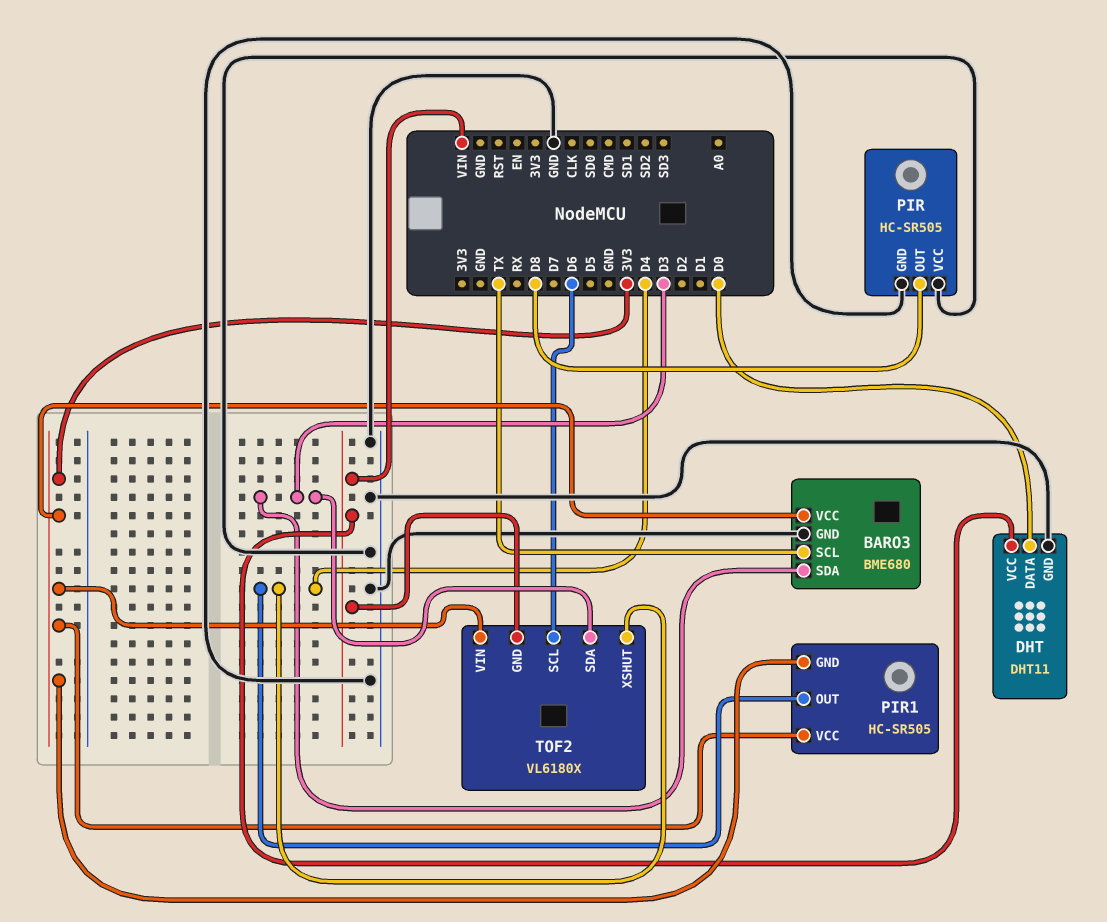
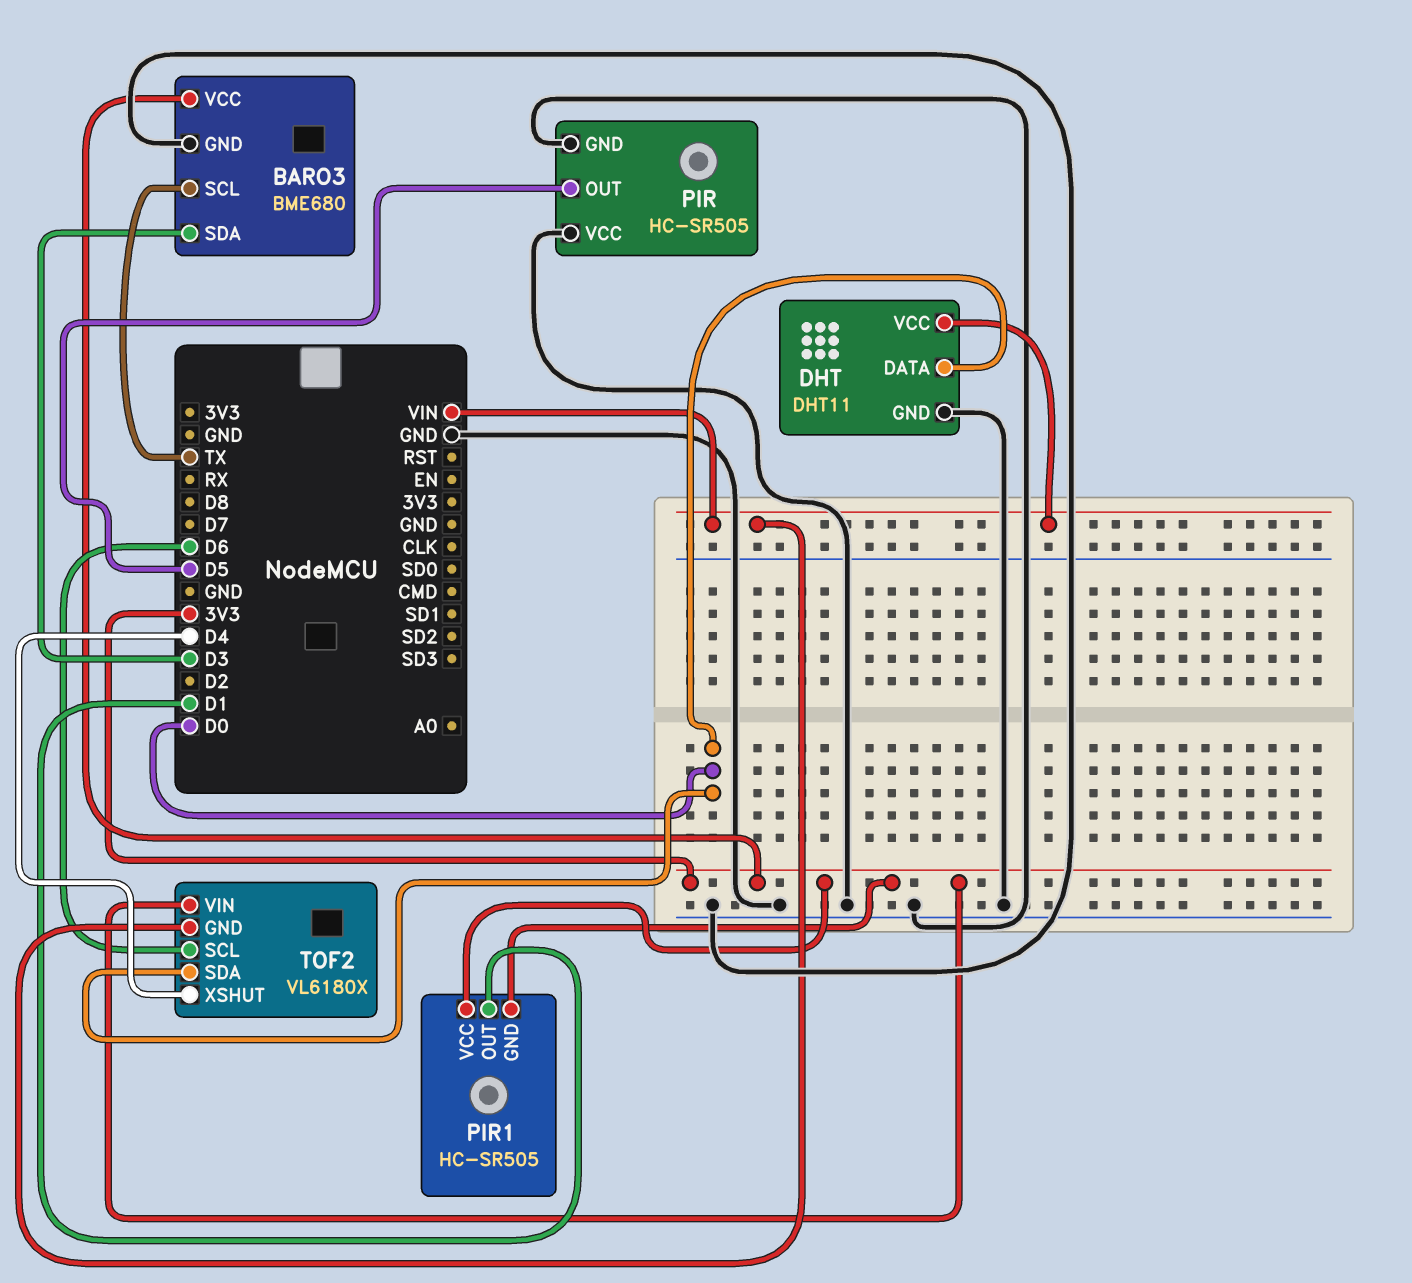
PIR pin OUT: D8 -> D5
PIR1 pin OUT: D4 -> D1
TOF2 pin SDA: D3 -> D0

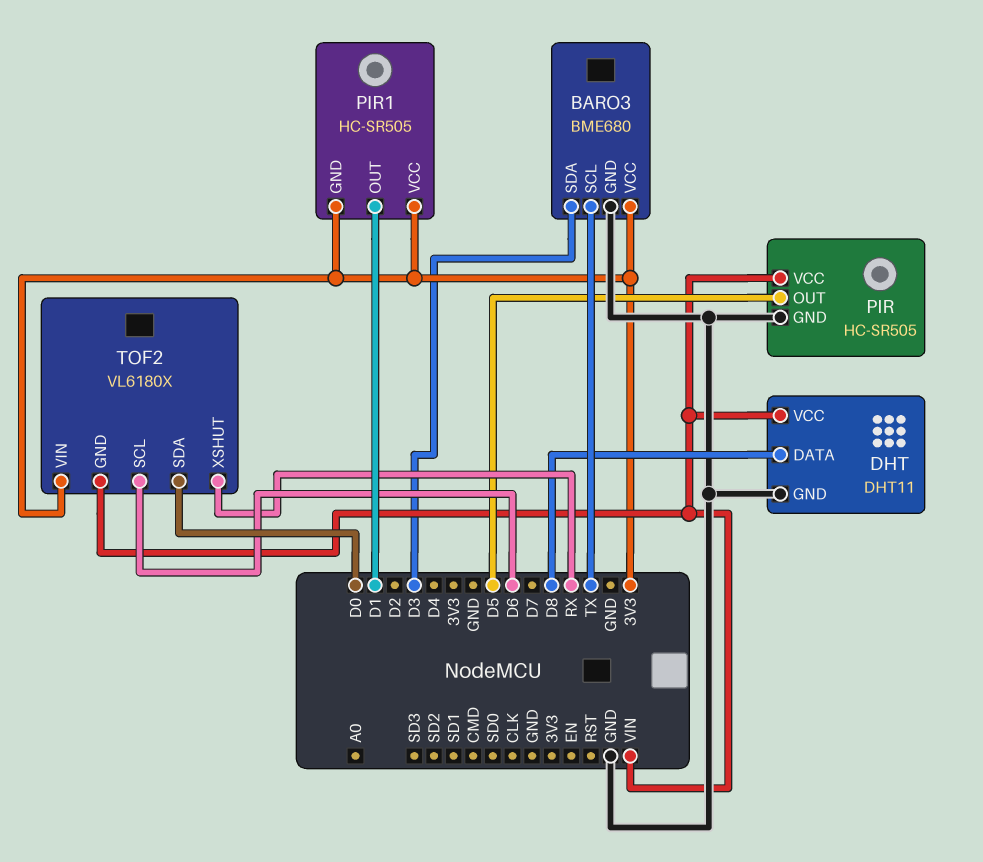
DHT pin DATA: D0 -> D8
PIR pin VCC: GND -> VIN
TOF2 pin XSHUT: D4 -> RX

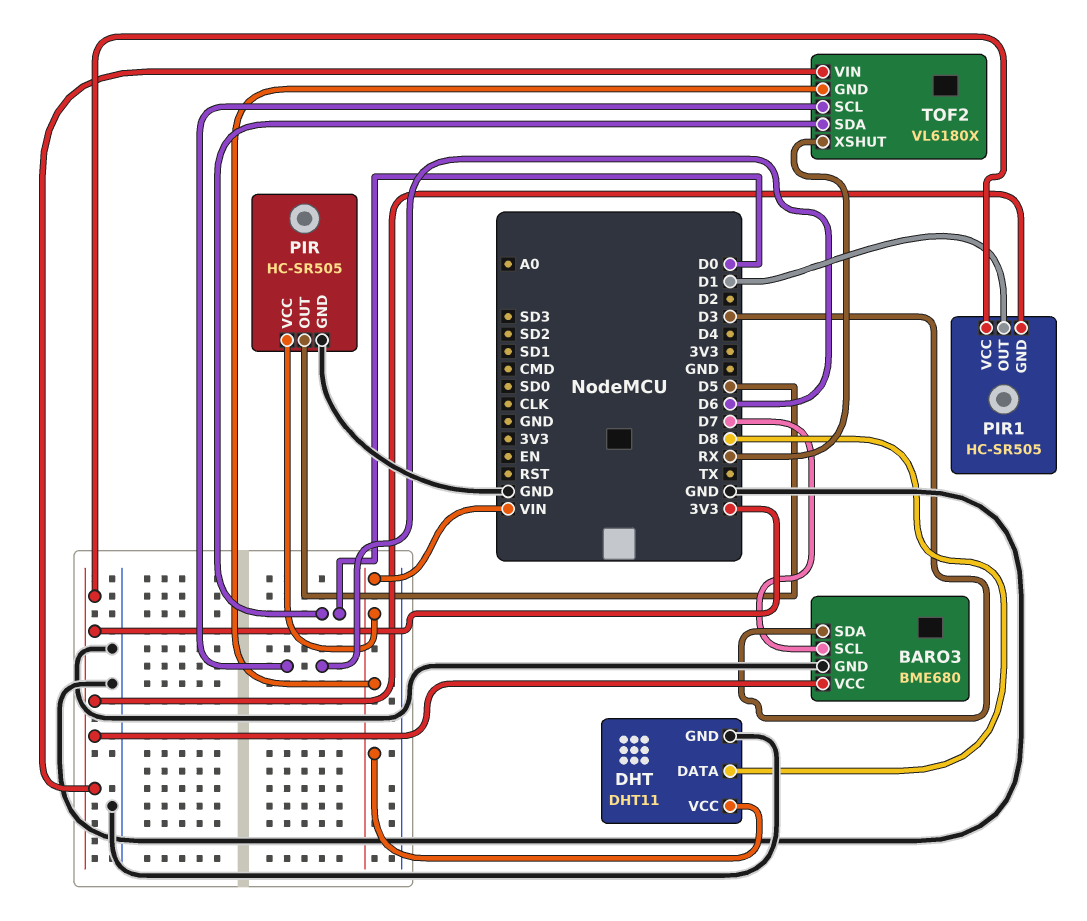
BARO3 pin SCL: TX -> D7

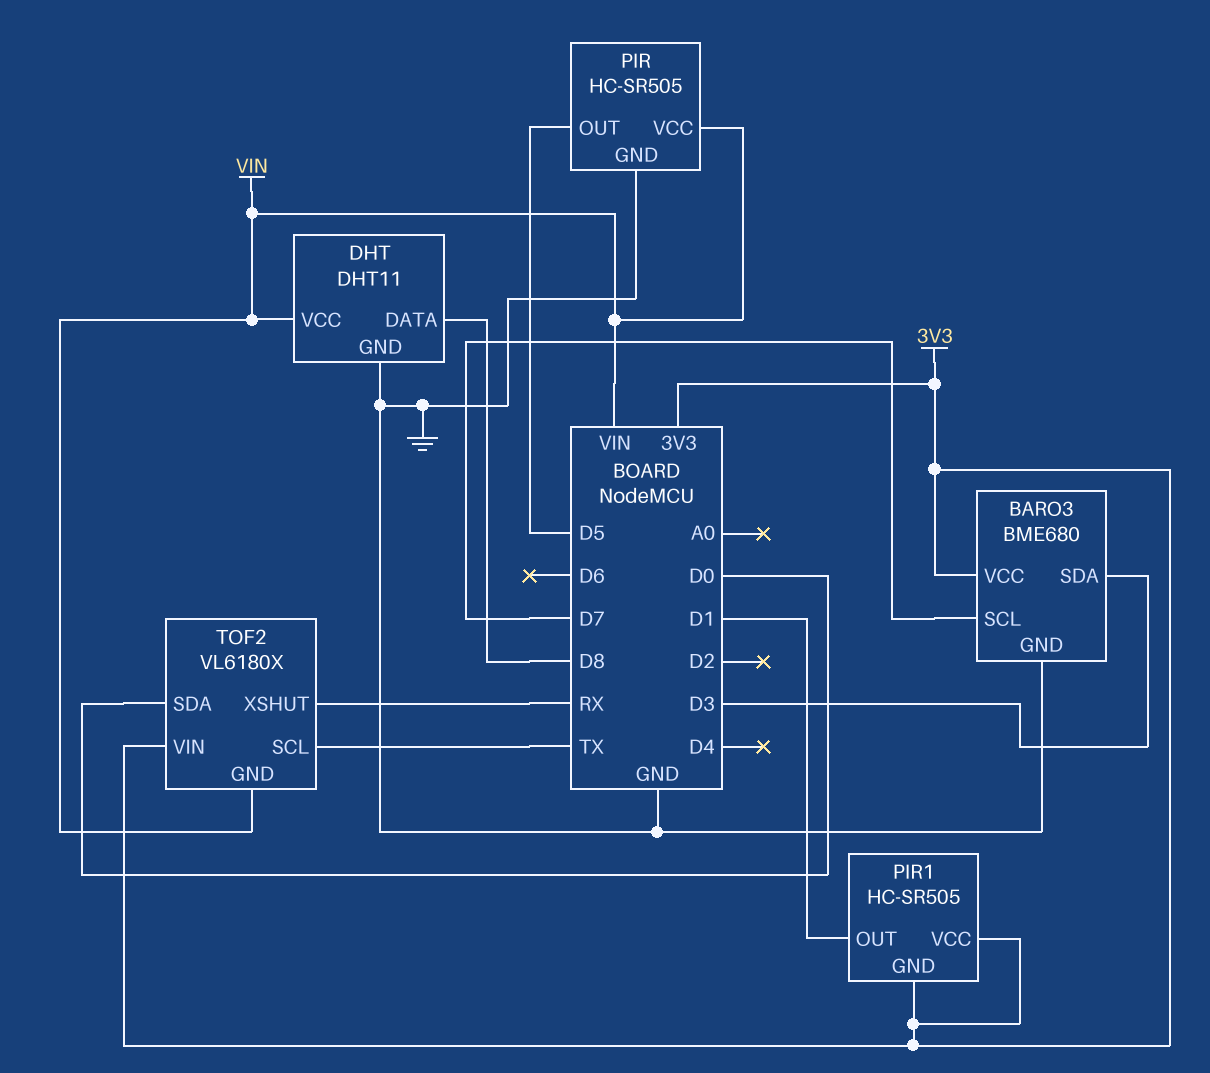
TOF2 pin SCL: D6 -> TX

